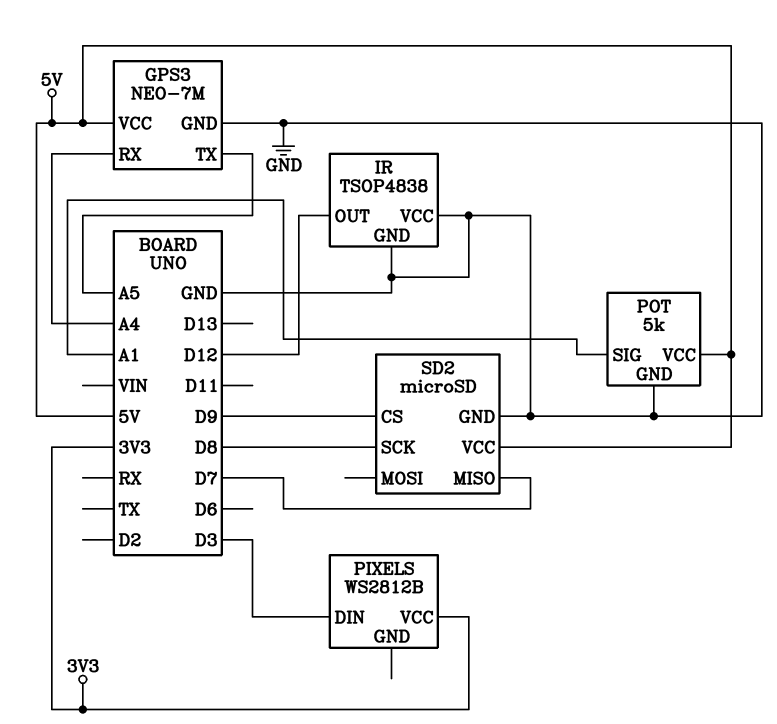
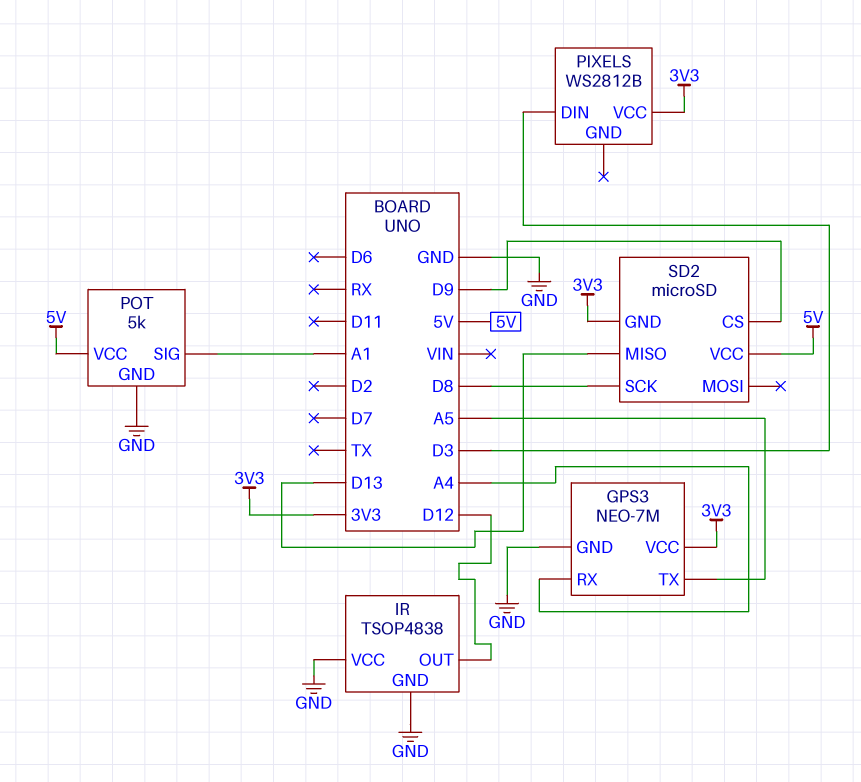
GPS3 pin VCC: 5V -> 3V3
SD2 pin GND: GND -> 3V3
SD2 pin MISO: D7 -> D13

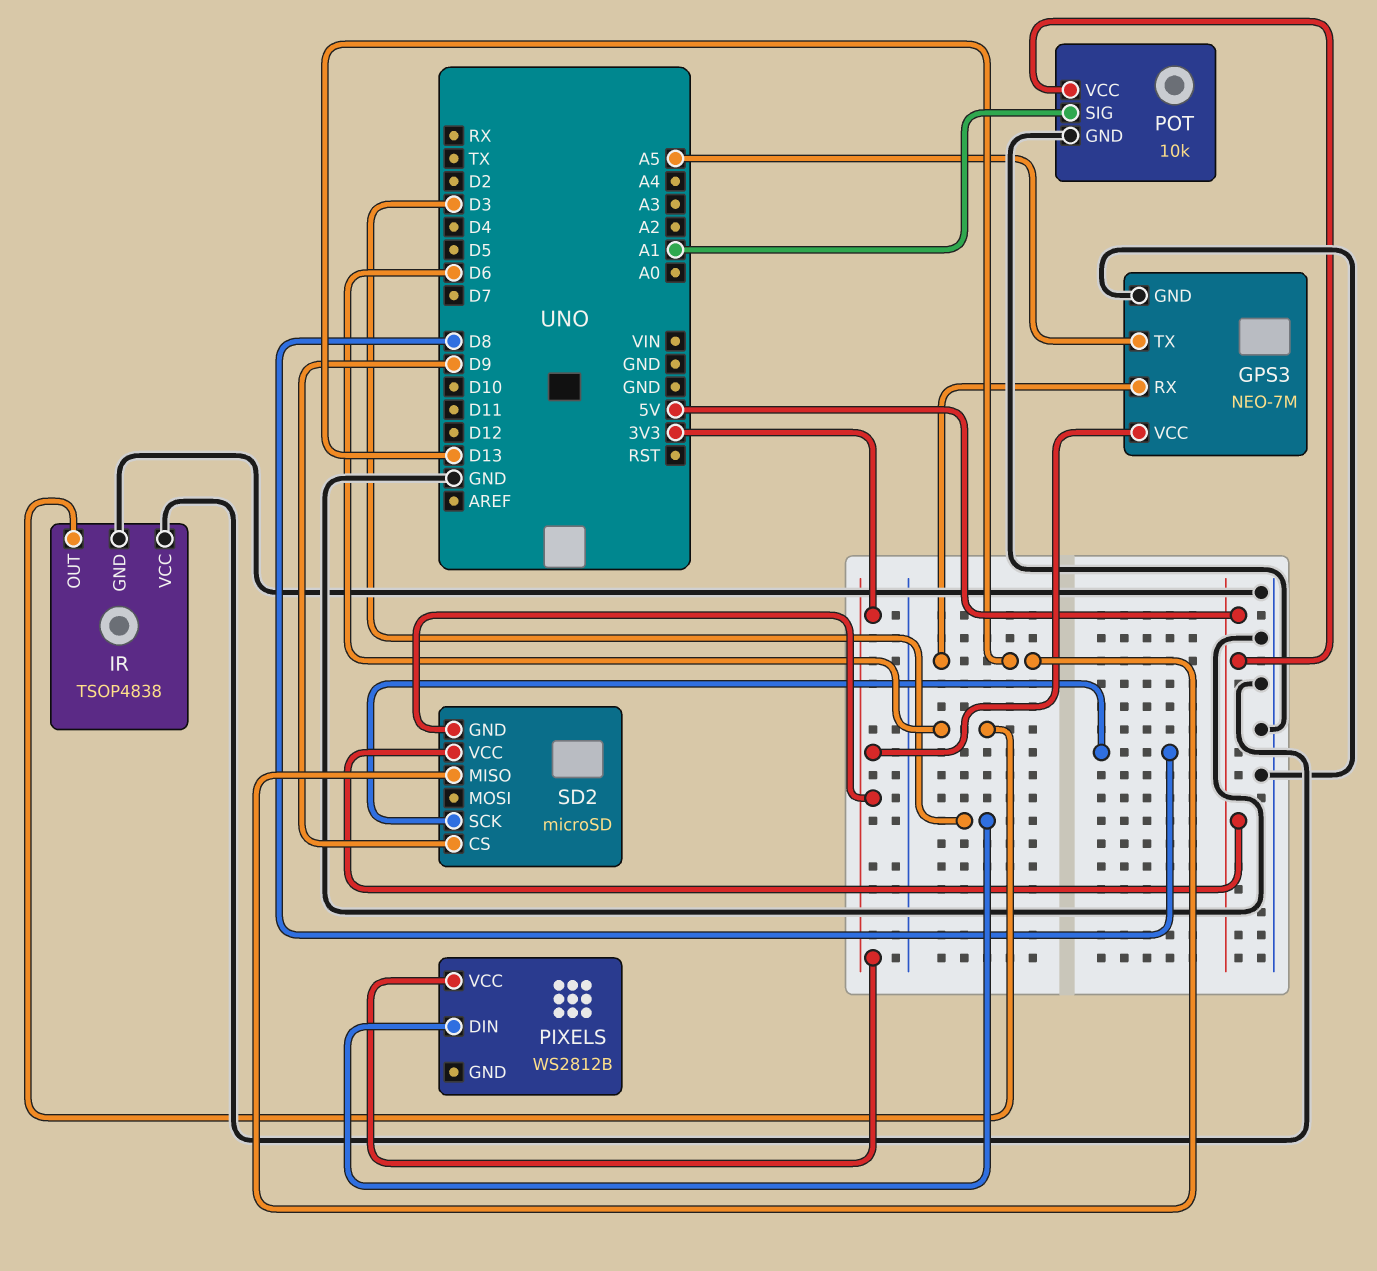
GPS3 pin RX: A4 -> D13
IR pin OUT: D12 -> D6
POT: 5k -> 10k

